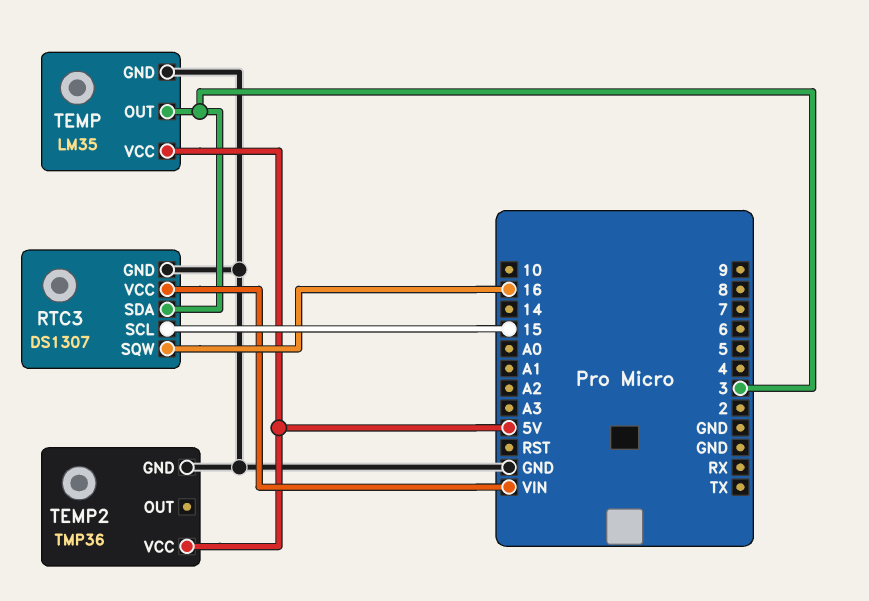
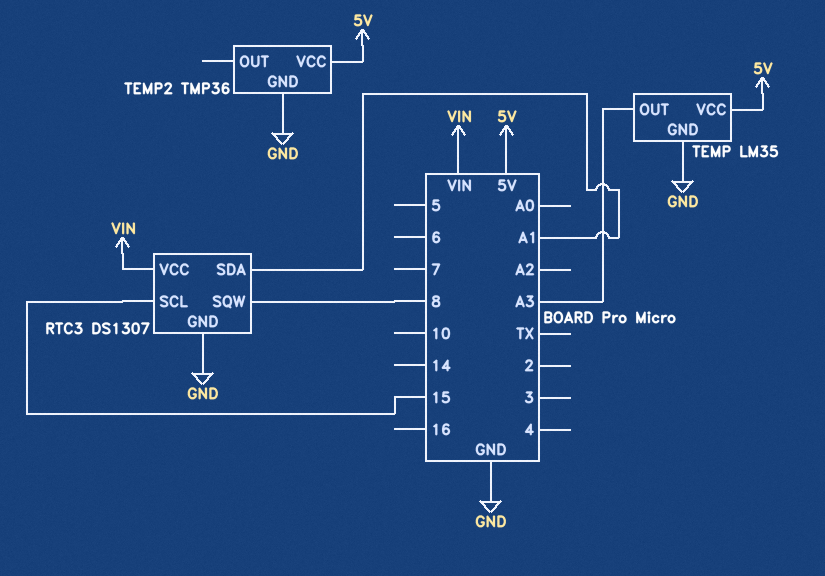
RTC3 pin SDA: 3 -> A1
RTC3 pin SQW: 16 -> 8
TEMP pin OUT: 3 -> A3

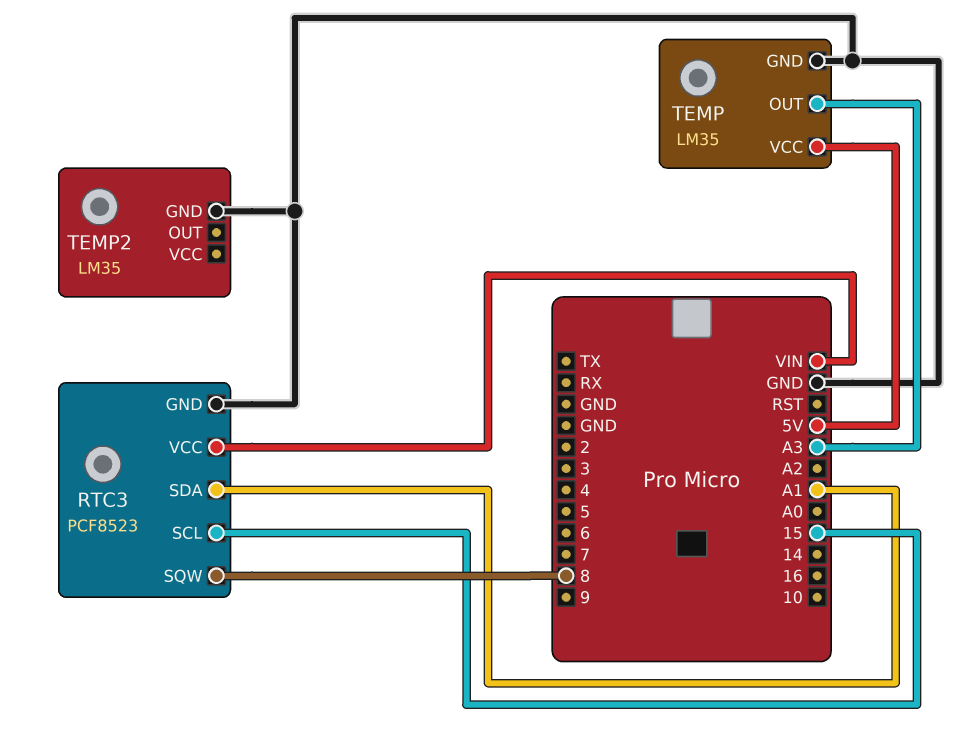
RTC3: DS1307 -> PCF8523
TEMP2: TMP36 -> LM35
TEMP2 pin VCC: 5V -> none

